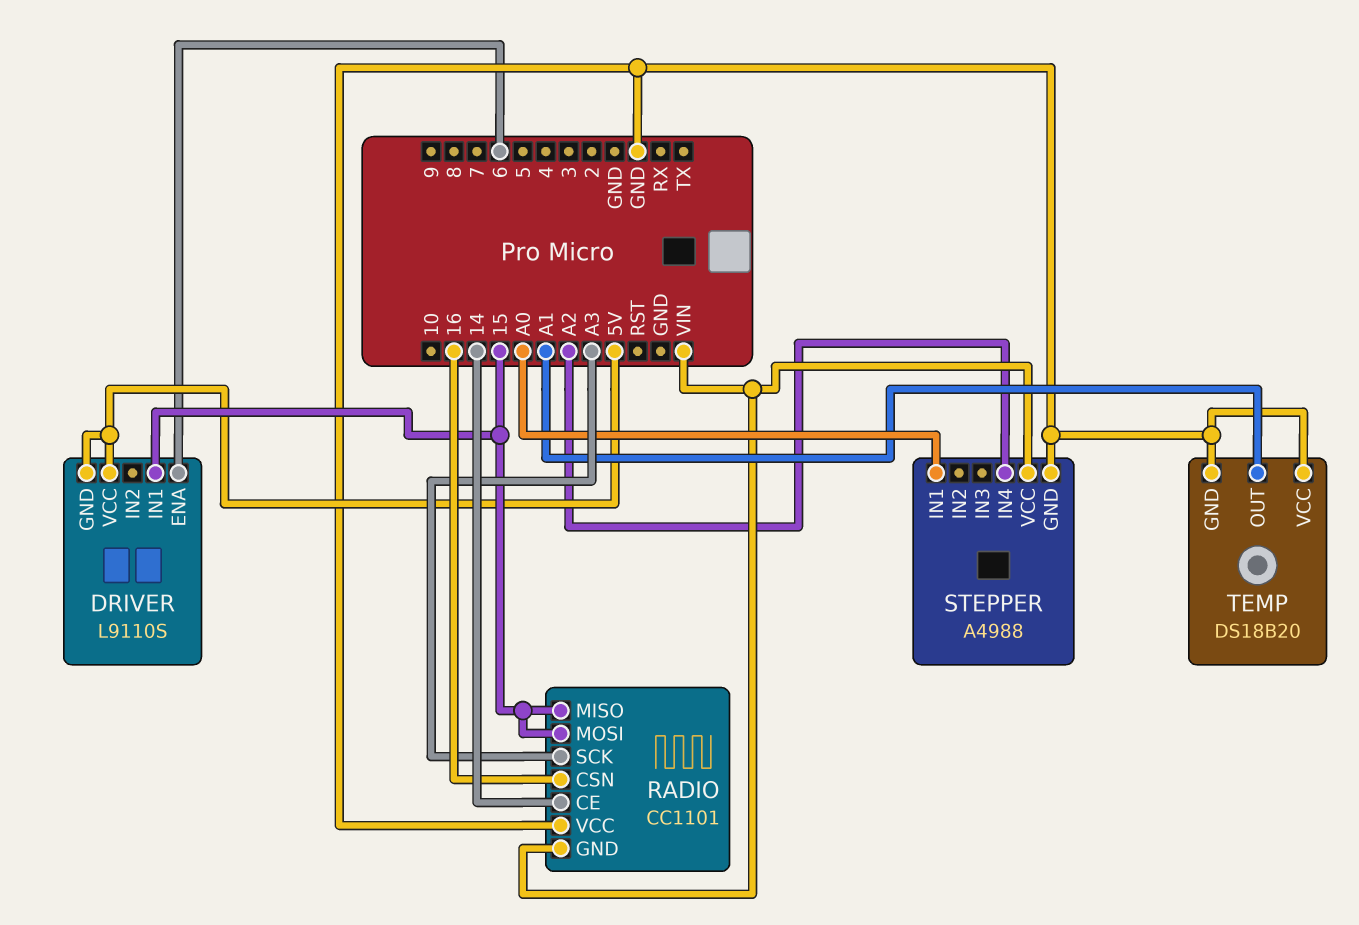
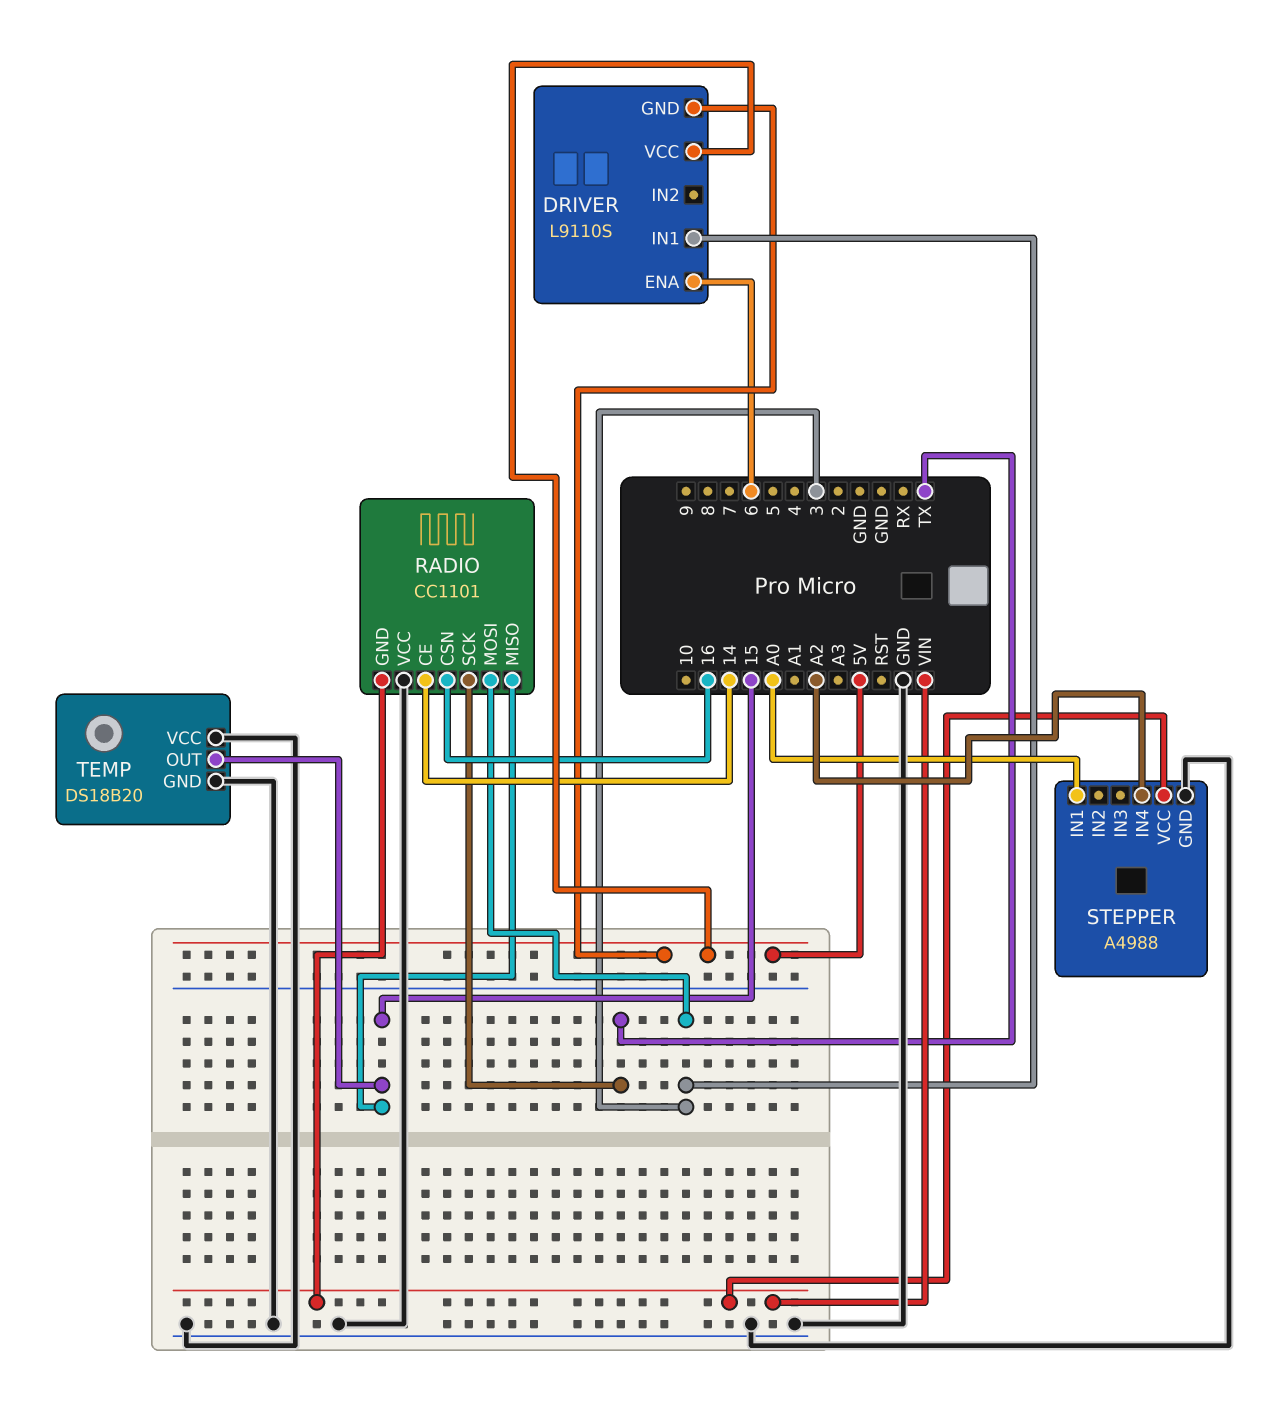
DRIVER pin IN1: 15 -> 3
RADIO pin MOSI: 15 -> 3
RADIO pin SCK: A3 -> TX
TEMP pin OUT: A1 -> 15

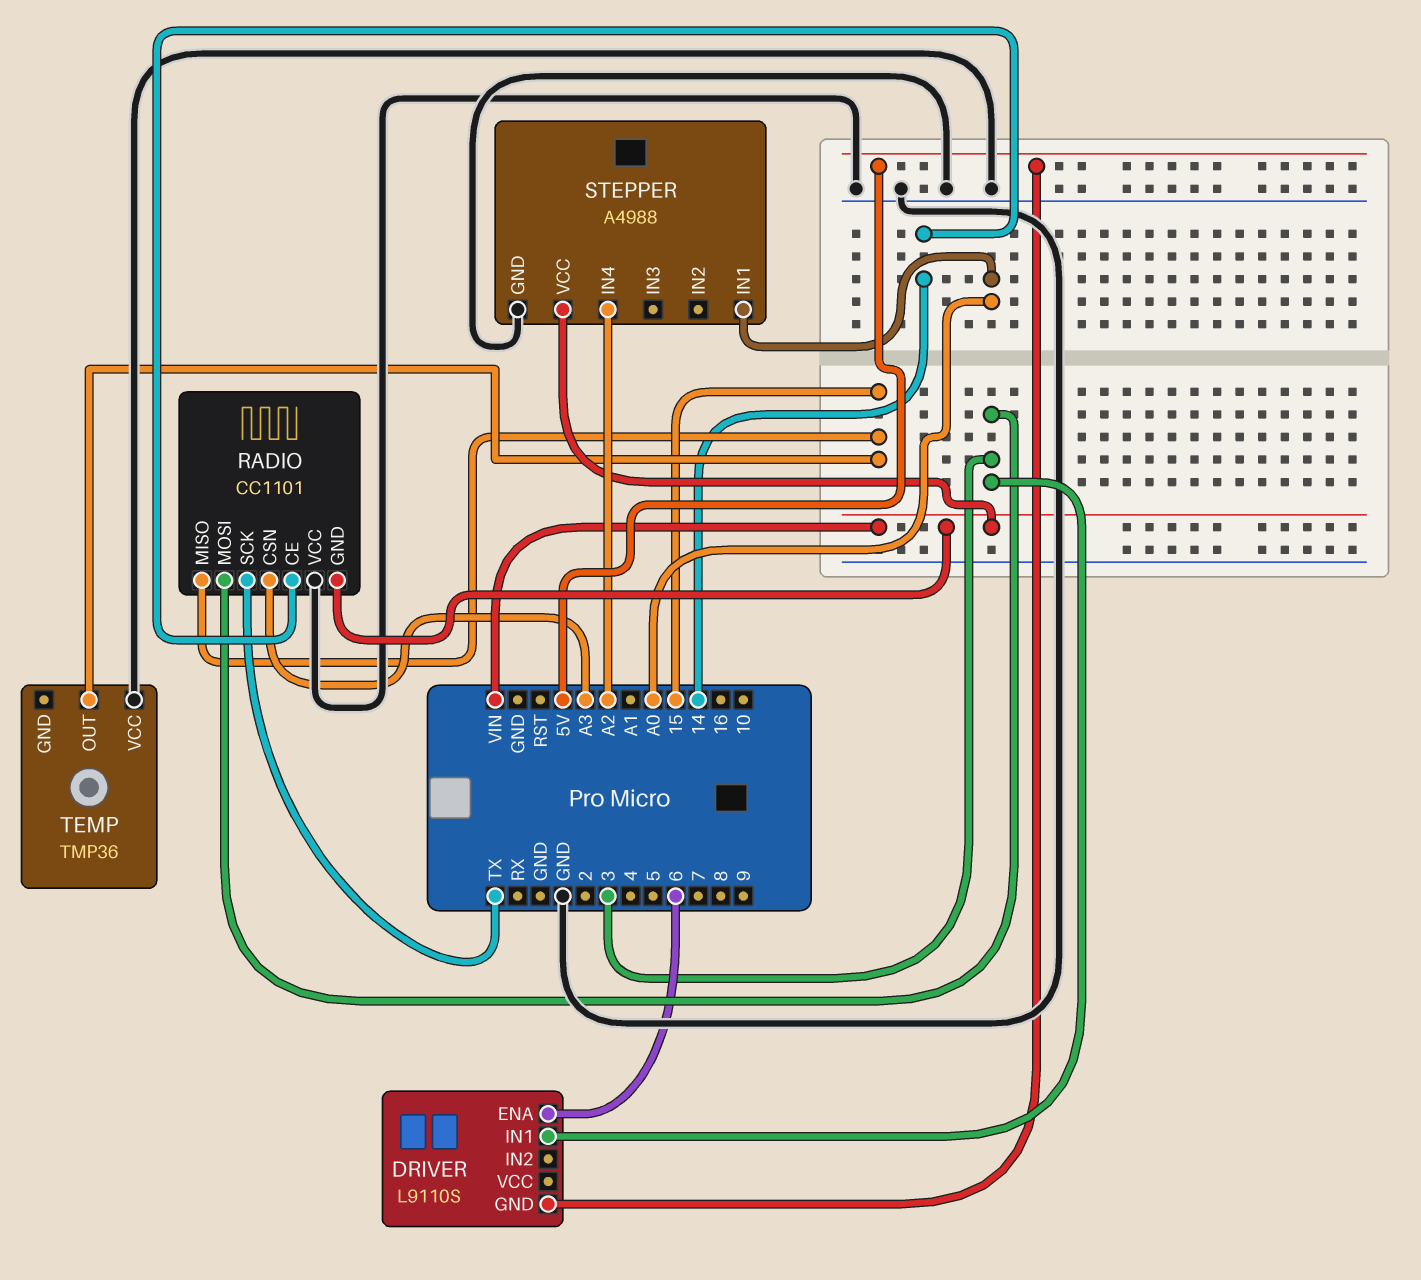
DRIVER pin VCC: 5V -> none
RADIO pin CSN: 16 -> A3
TEMP: DS18B20 -> TMP36
TEMP pin GND: GND -> none

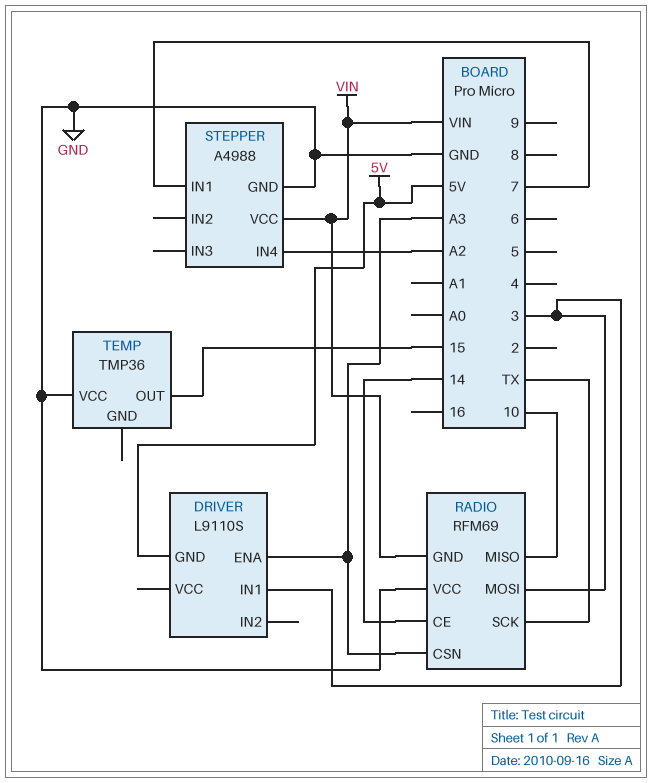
DRIVER pin ENA: 6 -> A3
RADIO: CC1101 -> RFM69
RADIO pin MISO: 15 -> 10
STEPPER pin IN1: A0 -> 7

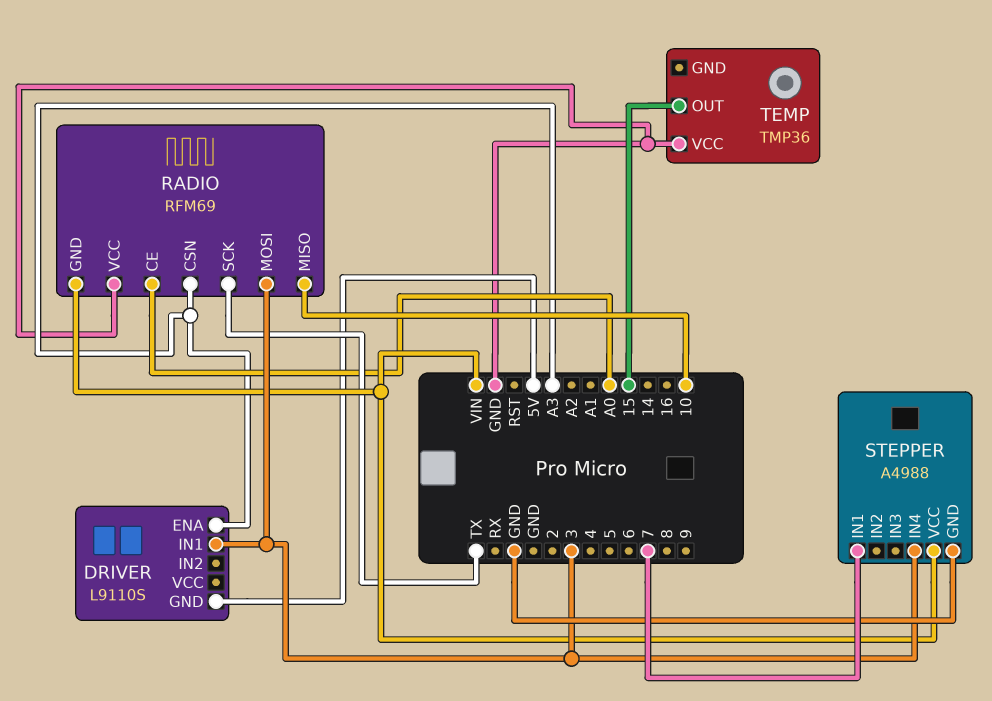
RADIO pin CE: 14 -> A0
STEPPER pin IN4: A2 -> 3

